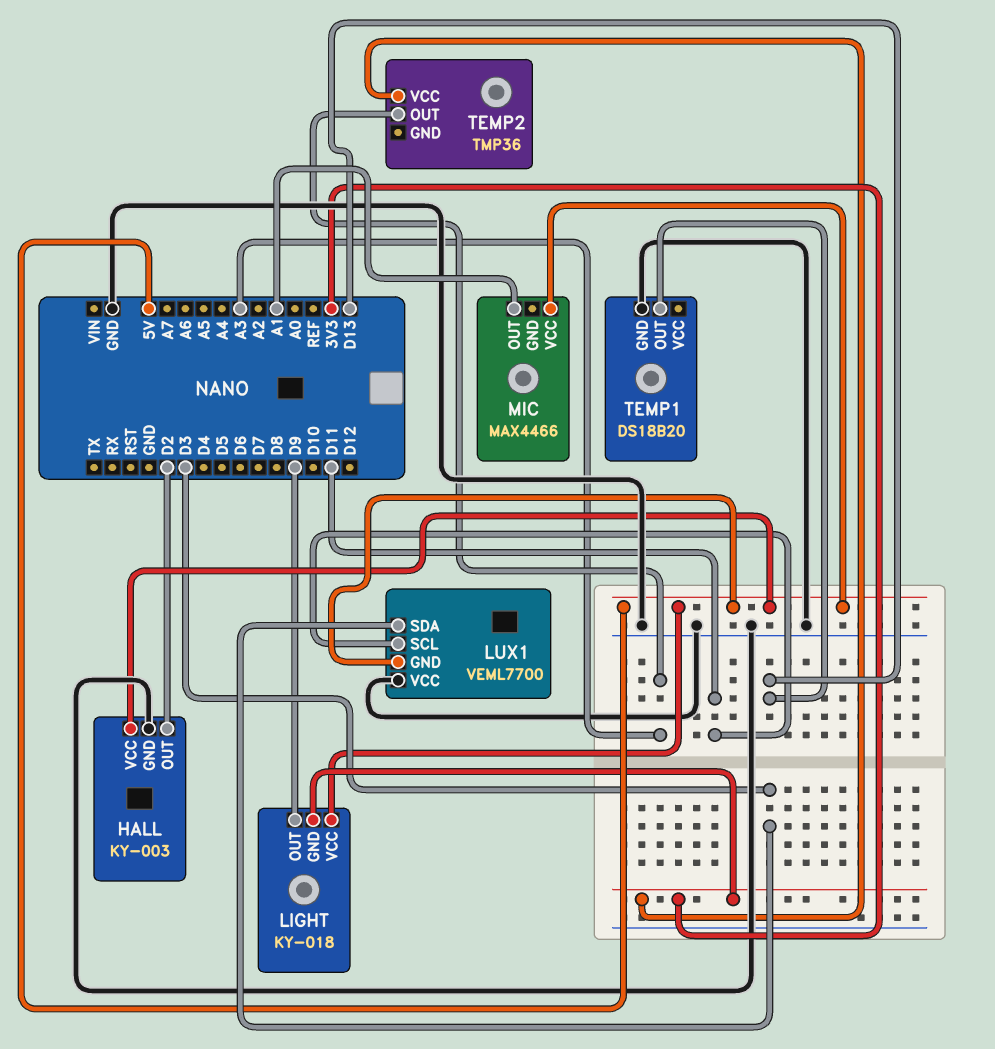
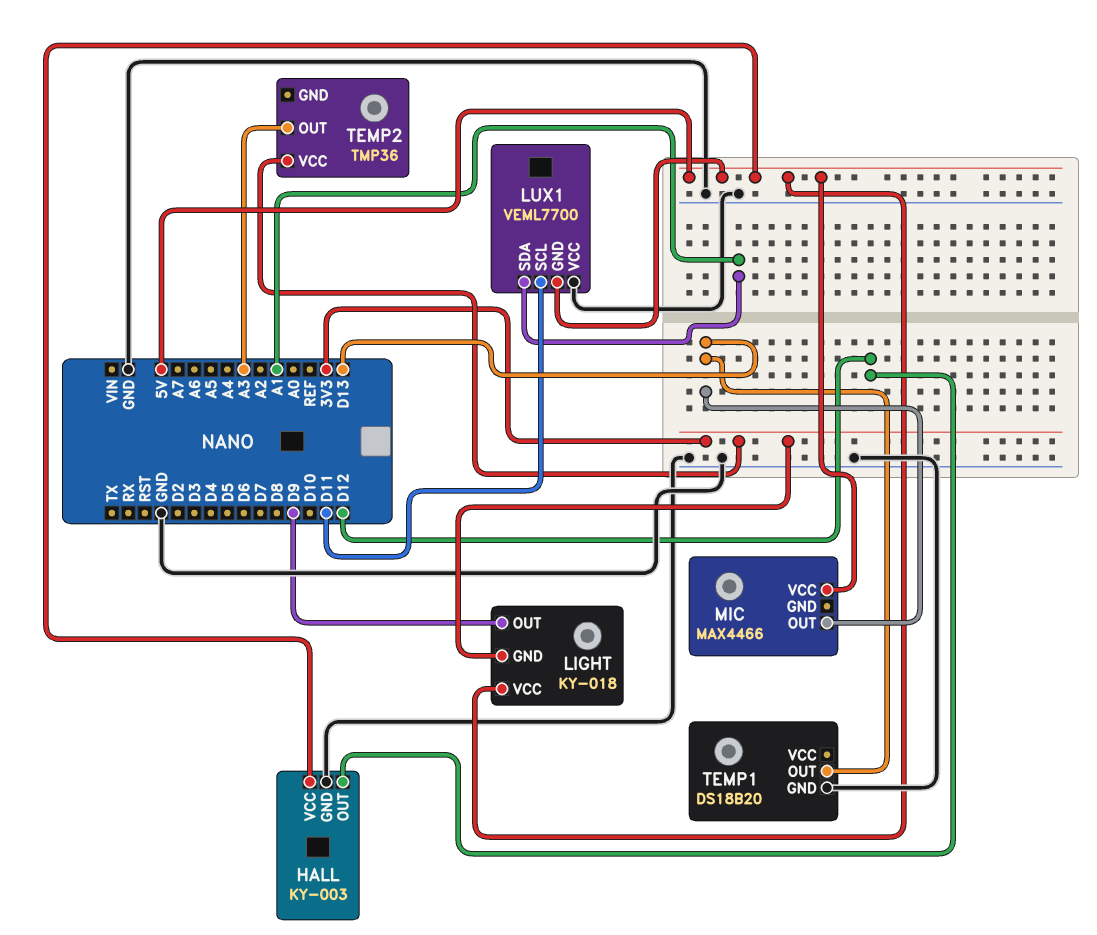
HALL pin OUT: D2 -> D12
LUX1 pin SDA: D3 -> A1
MIC pin OUT: A1 -> D13

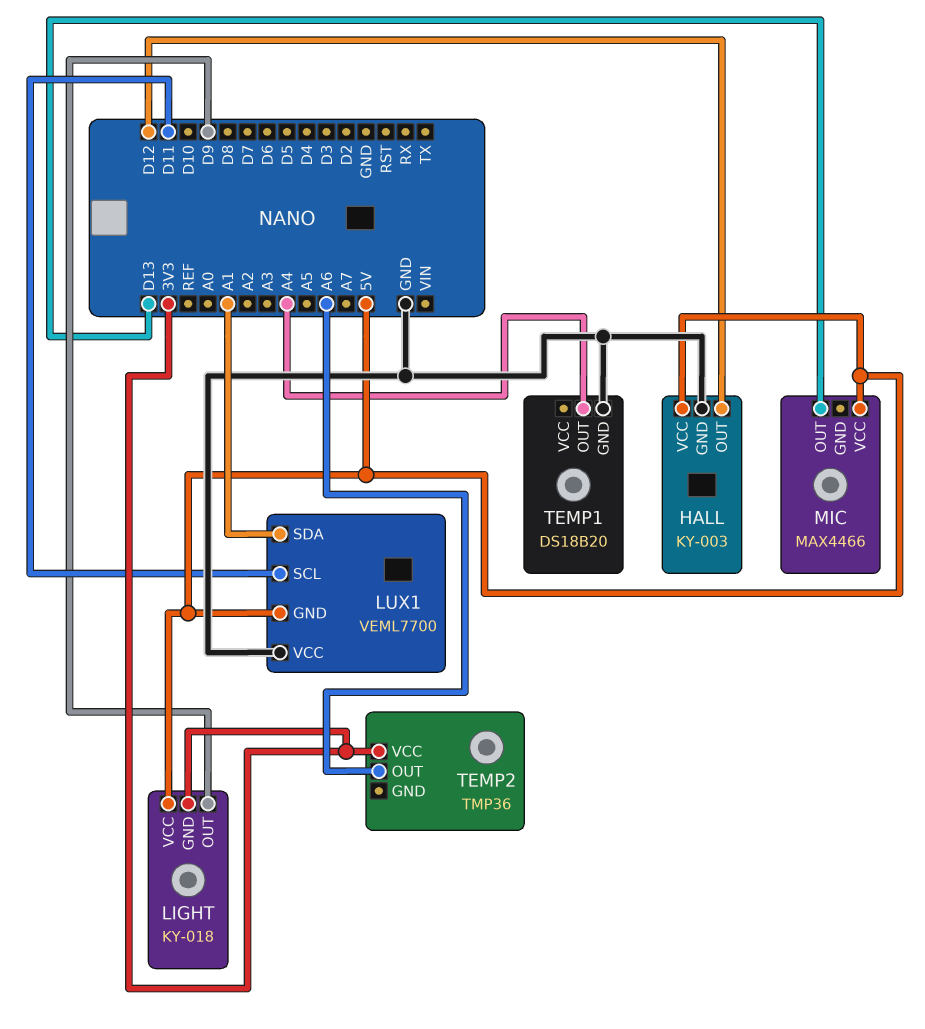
TEMP1 pin OUT: D13 -> A4
TEMP2 pin OUT: A3 -> A6

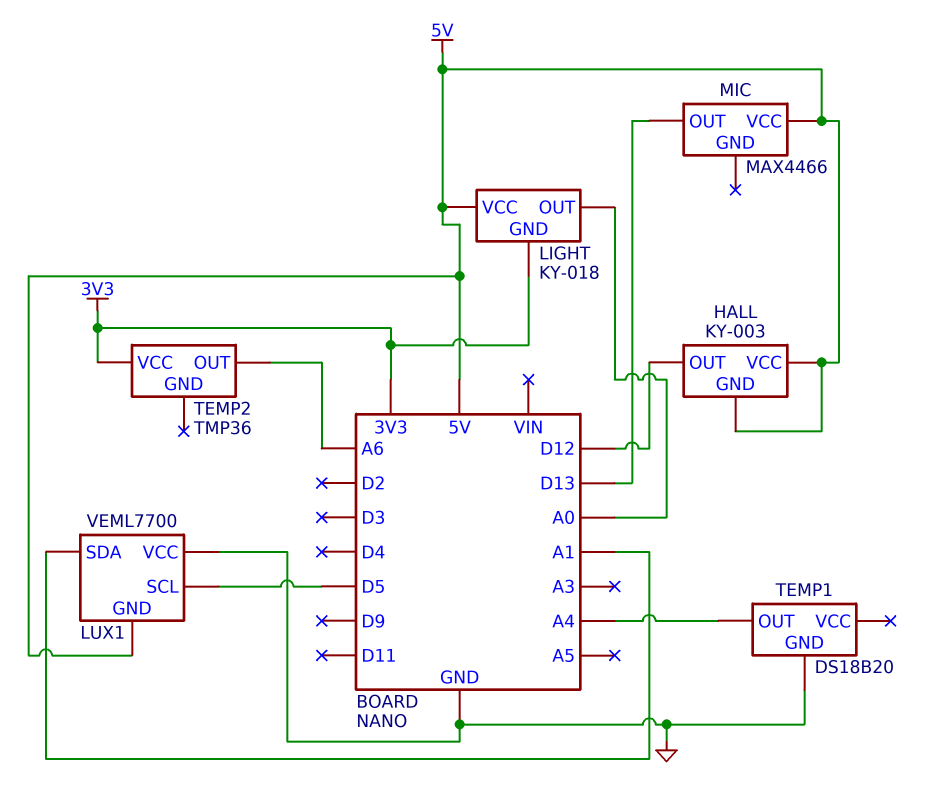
HALL pin GND: GND -> 5V
LIGHT pin OUT: D9 -> A0
LUX1 pin SCL: D11 -> D5

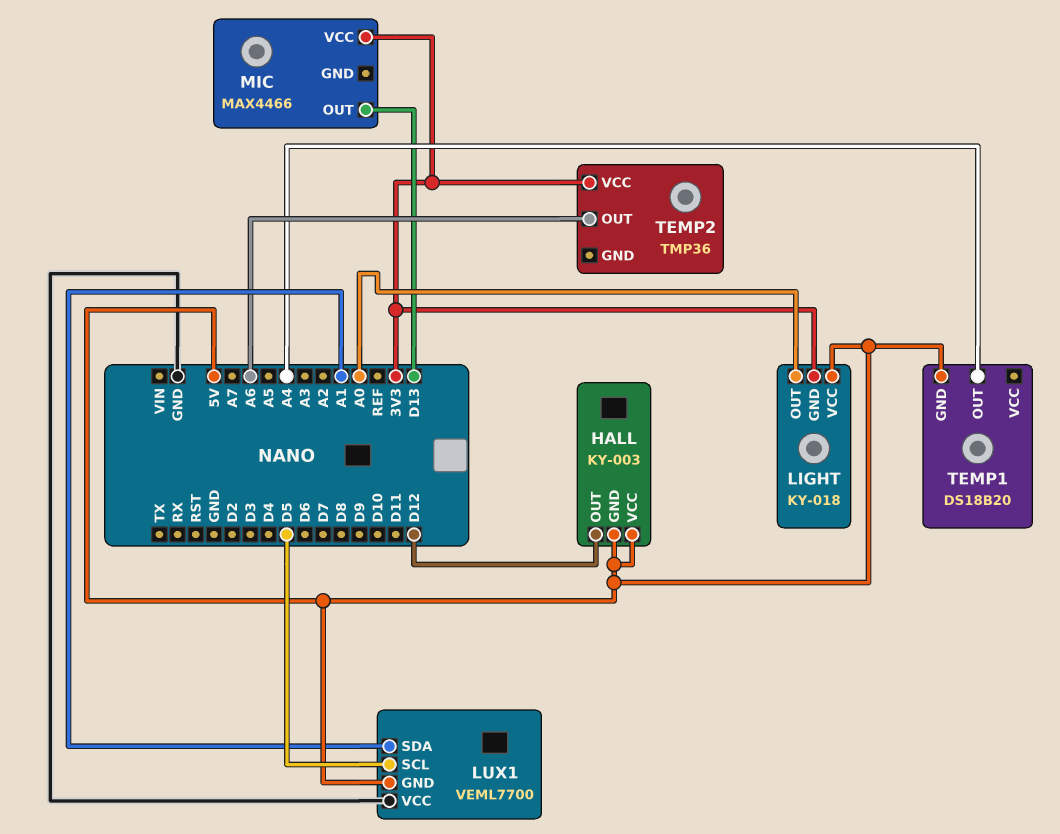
MIC pin VCC: 5V -> 3V3
TEMP1 pin GND: GND -> 5V

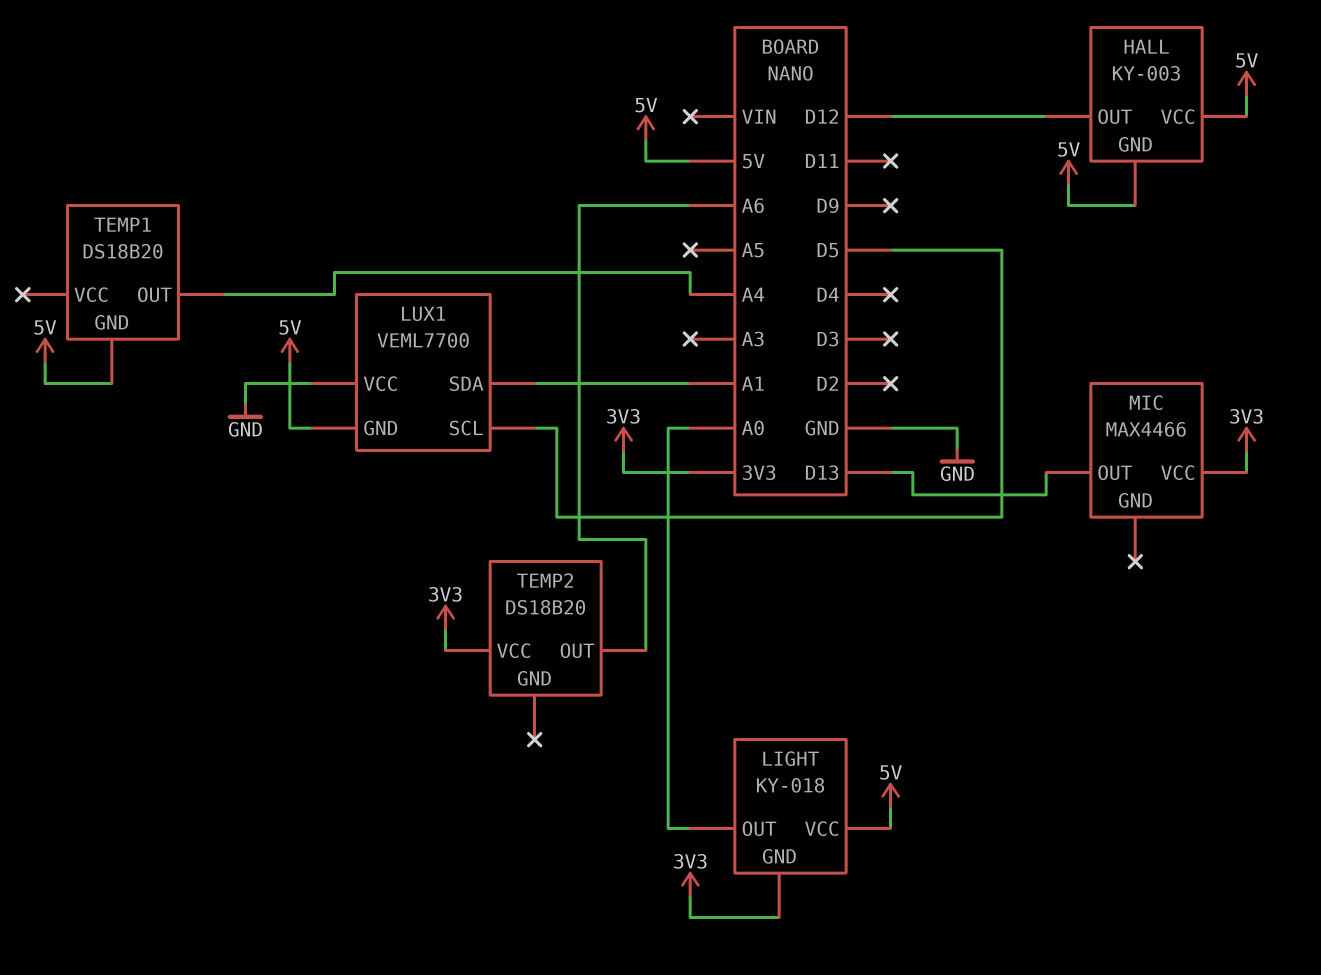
TEMP2: TMP36 -> DS18B20

